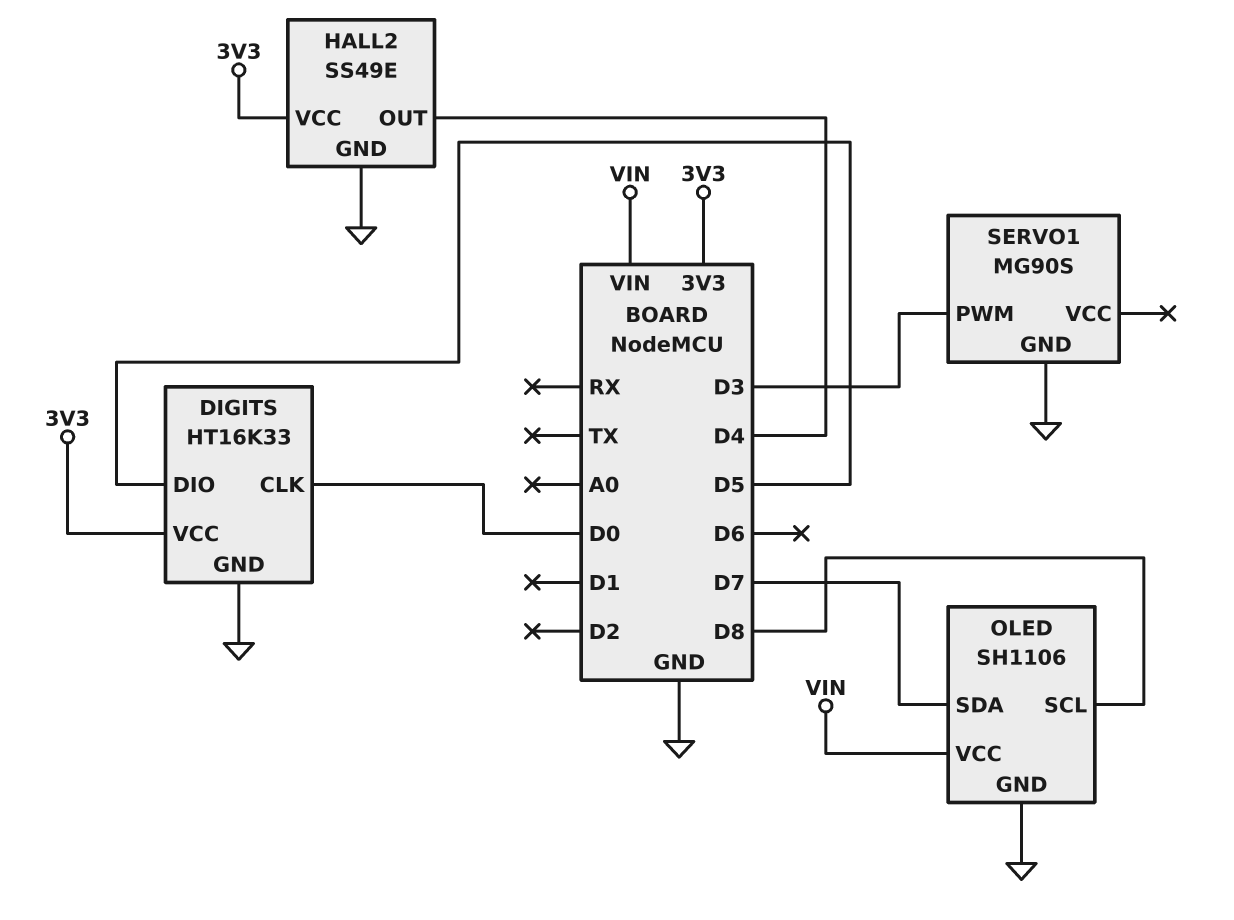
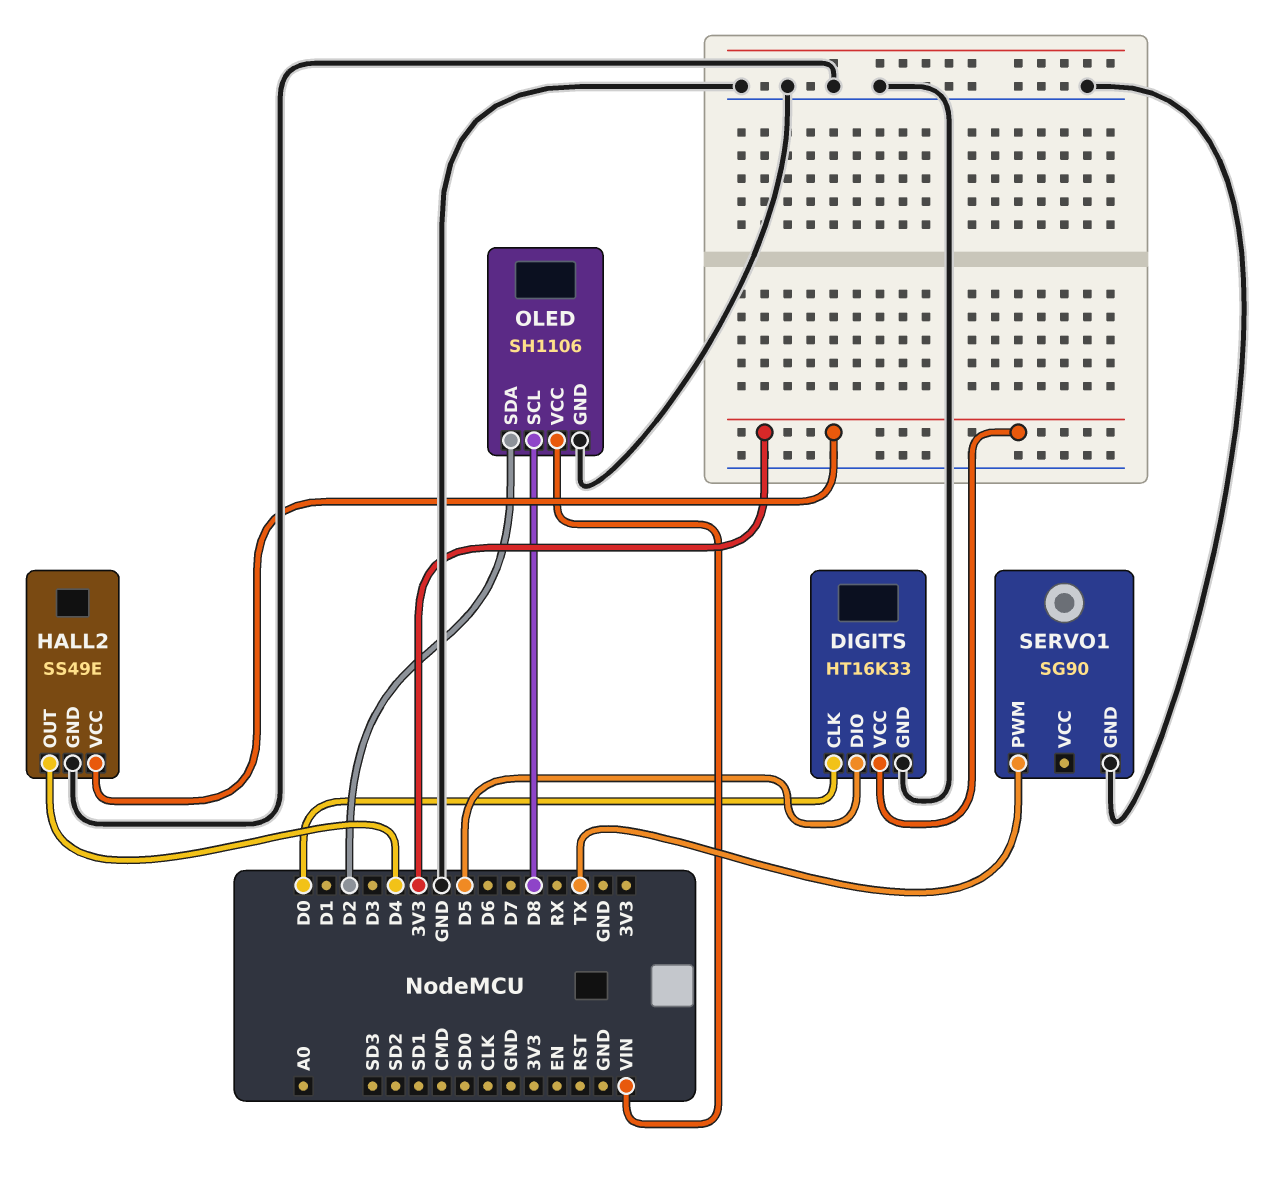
OLED pin SDA: D7 -> D2
SERVO1: MG90S -> SG90
SERVO1 pin PWM: D3 -> TX

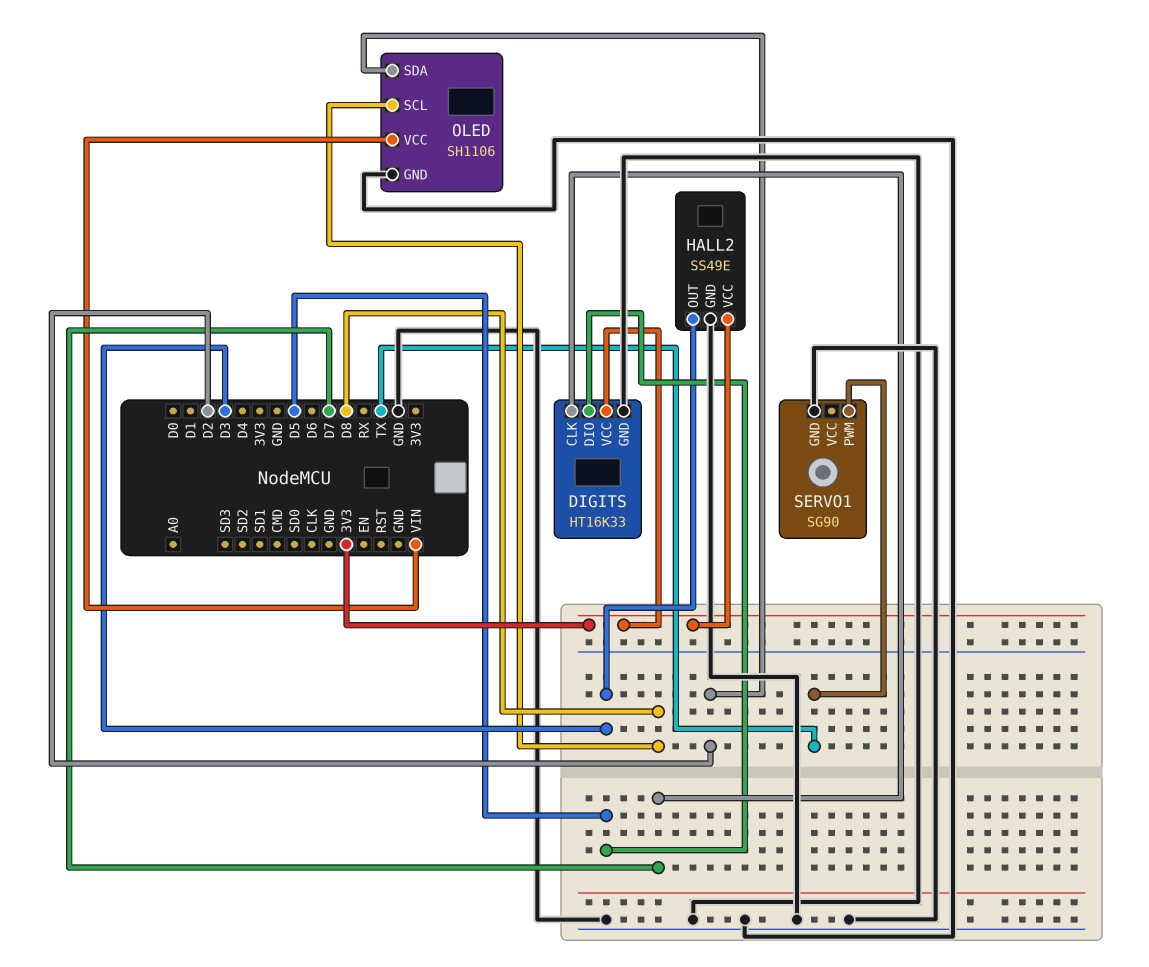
DIGITS pin CLK: D0 -> D7
HALL2 pin OUT: D4 -> D3

